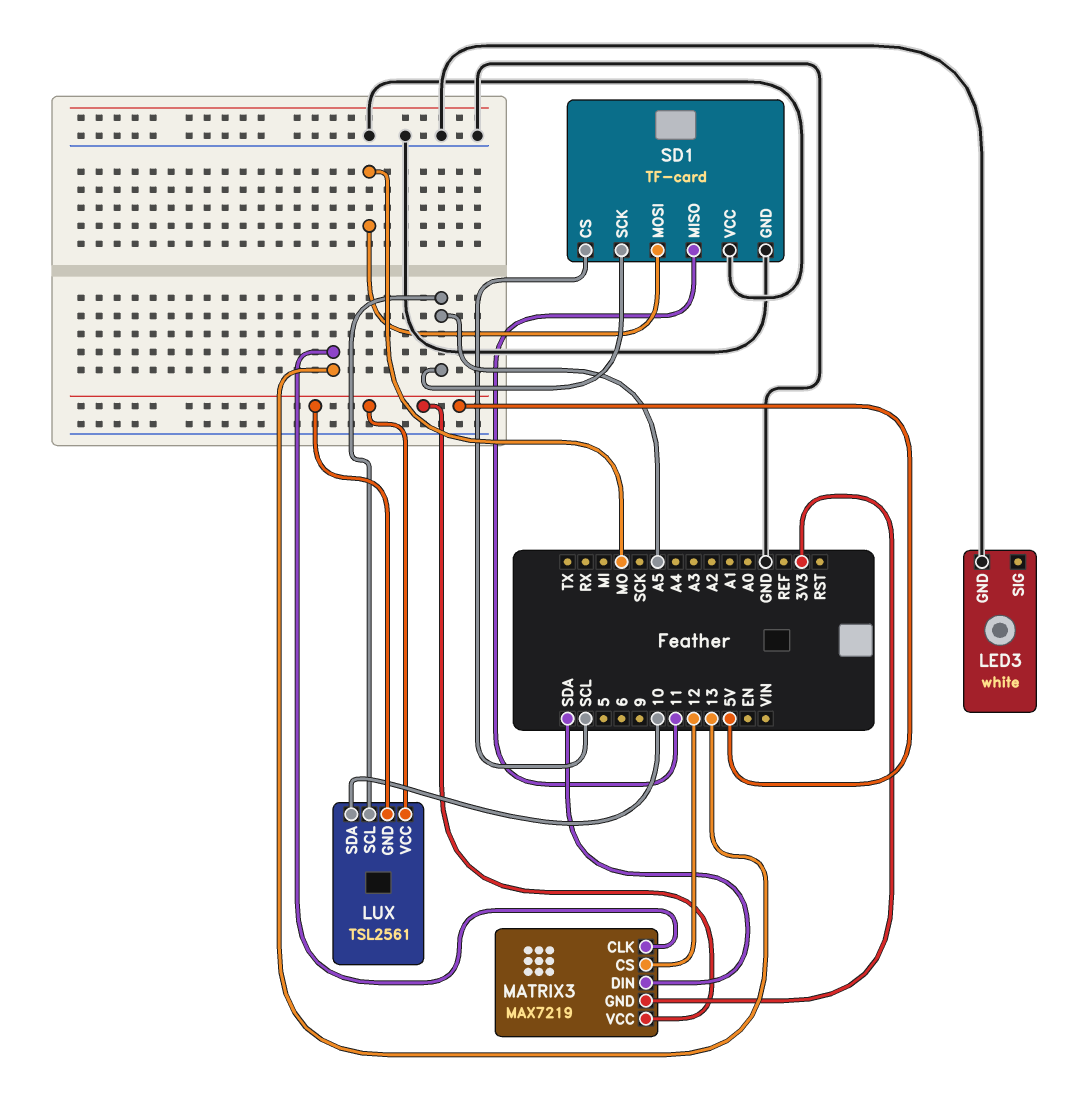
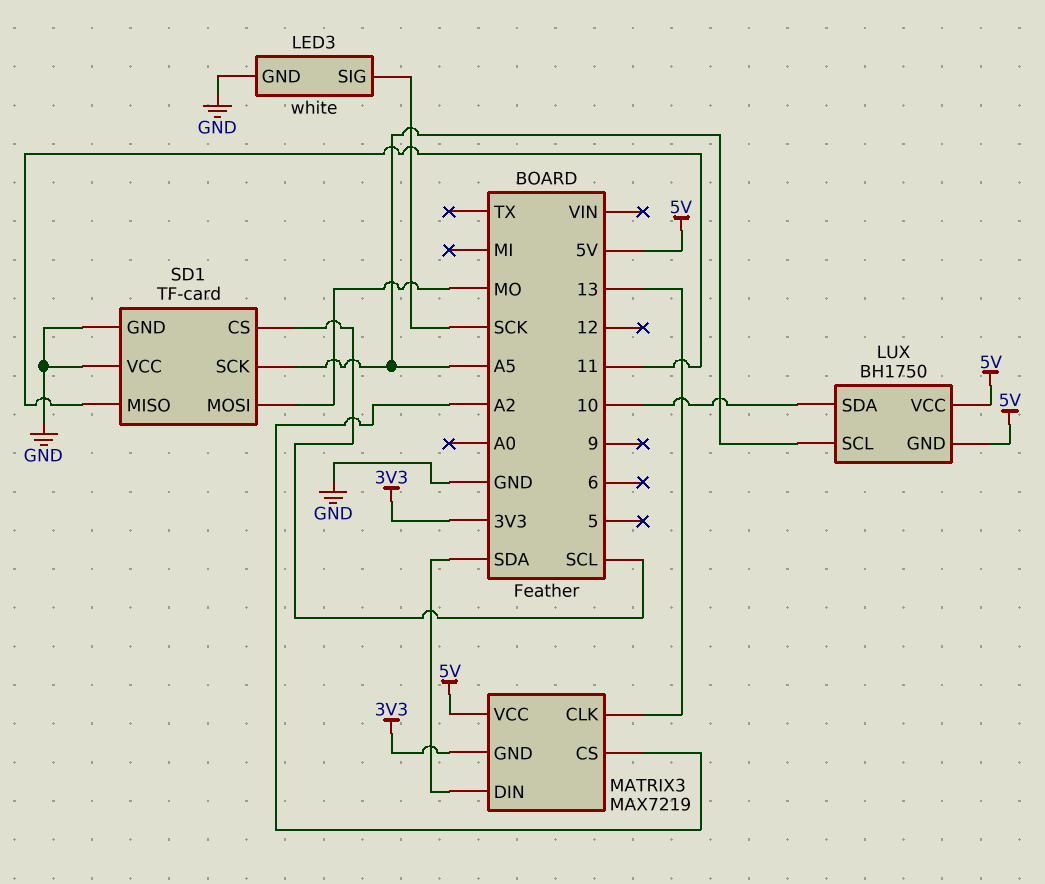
LED3 pin SIG: none -> SCK
LUX: TSL2561 -> BH1750
MATRIX3 pin CS: 12 -> A2

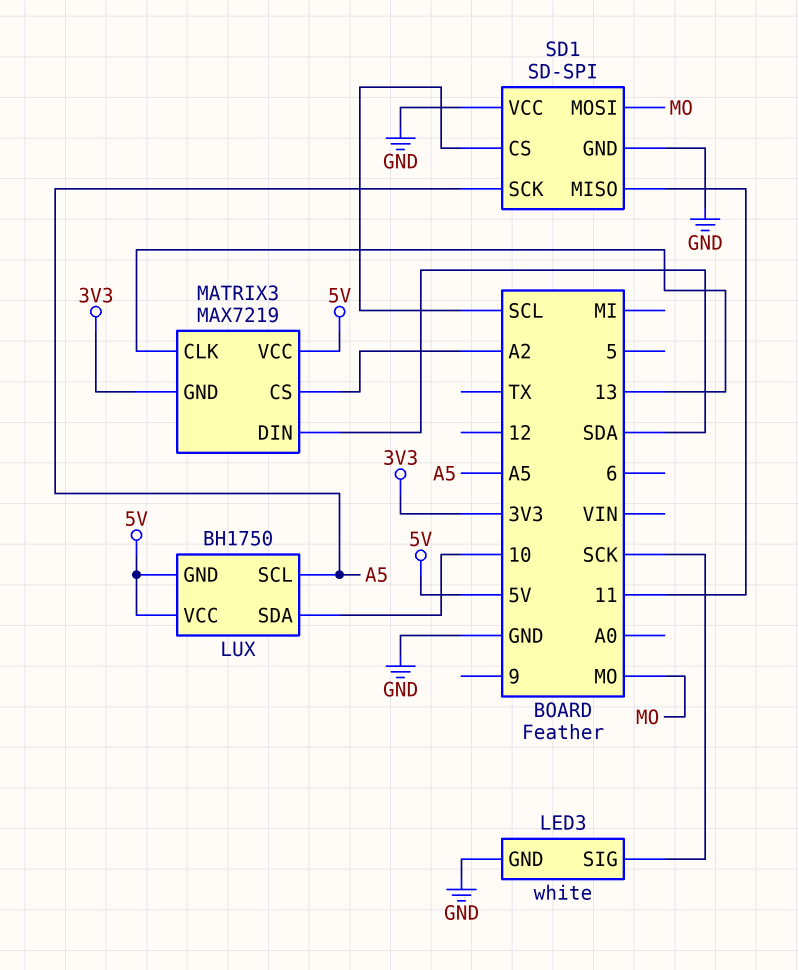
SD1: TF-card -> SD-SPI

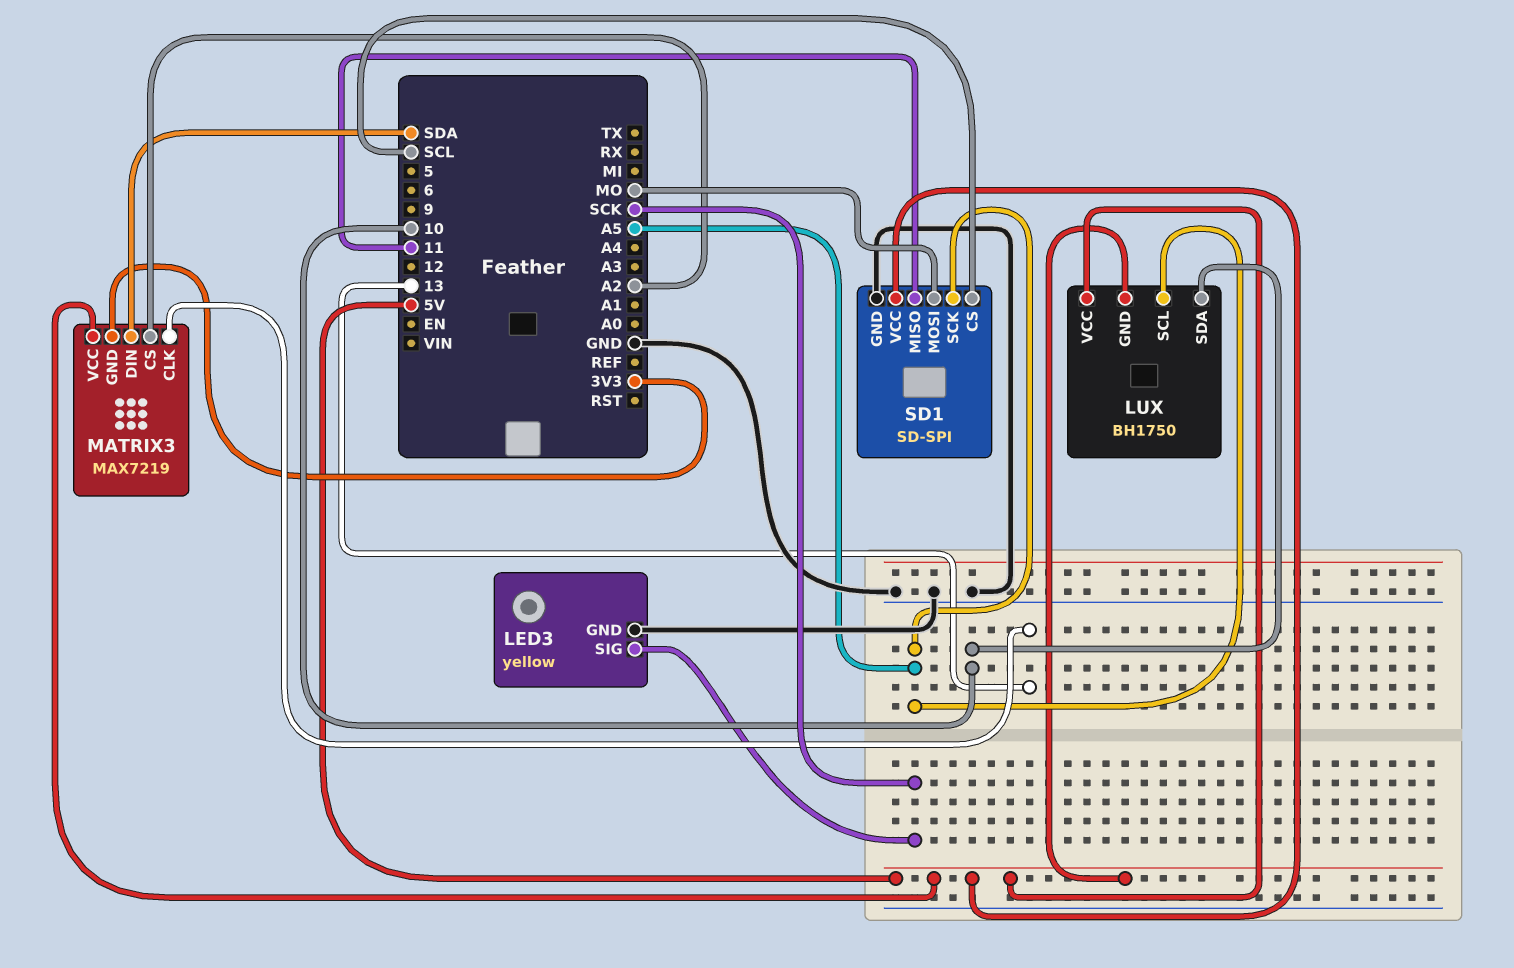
LED3: white -> yellow
SD1 pin VCC: GND -> 5V

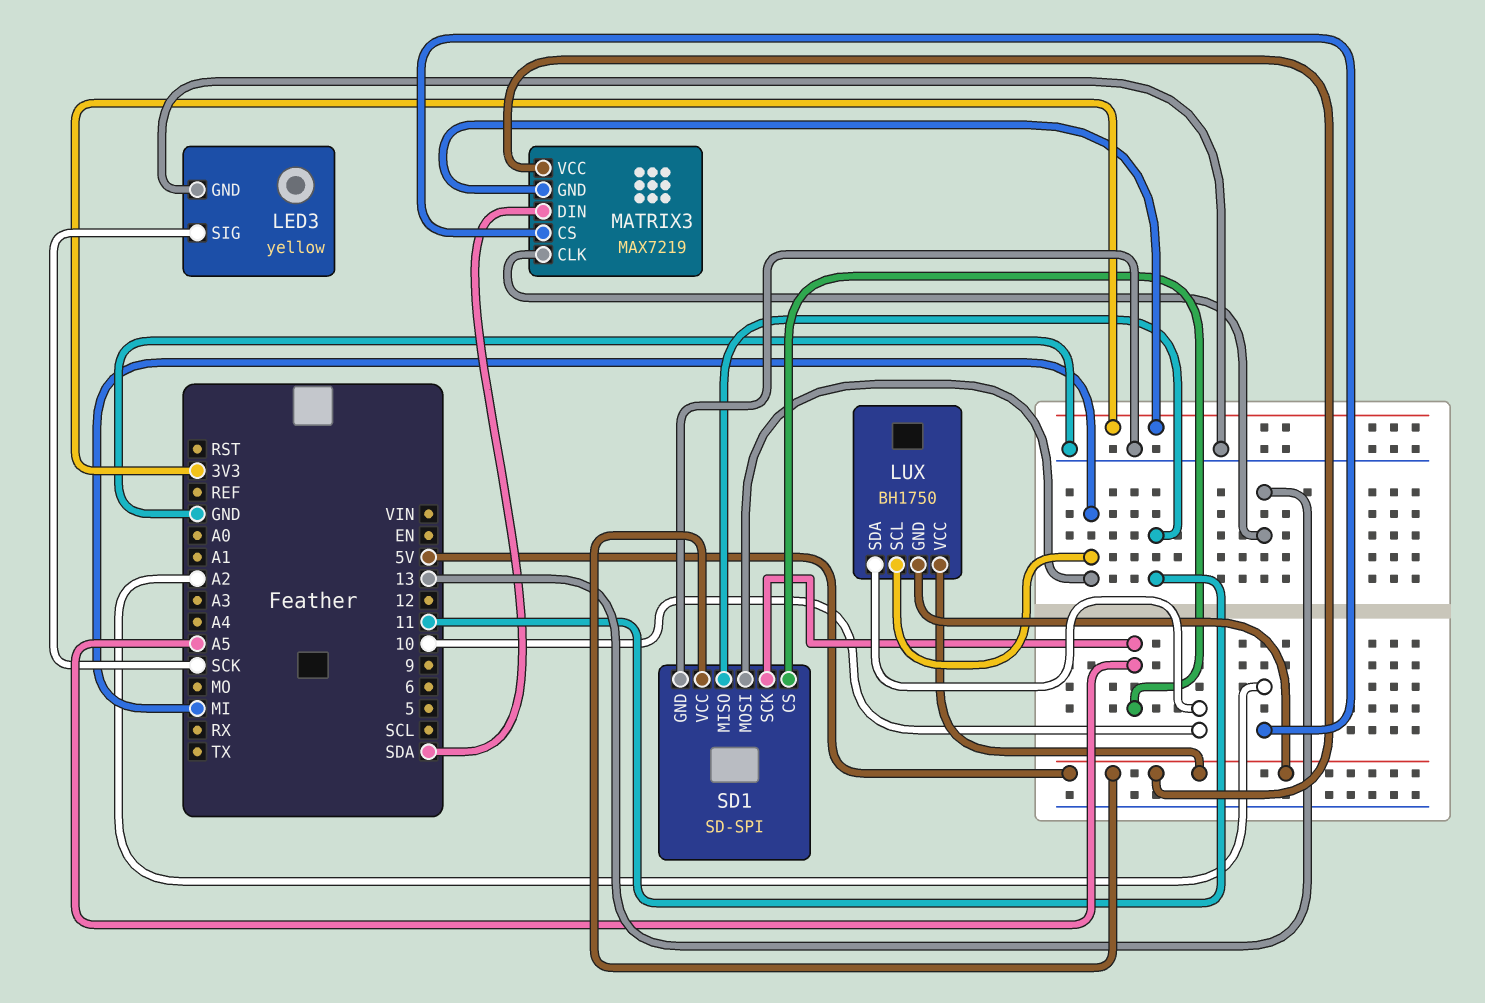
LUX pin SCL: A5 -> MI
SD1 pin CS: SCL -> A5
SD1 pin MOSI: MO -> MI

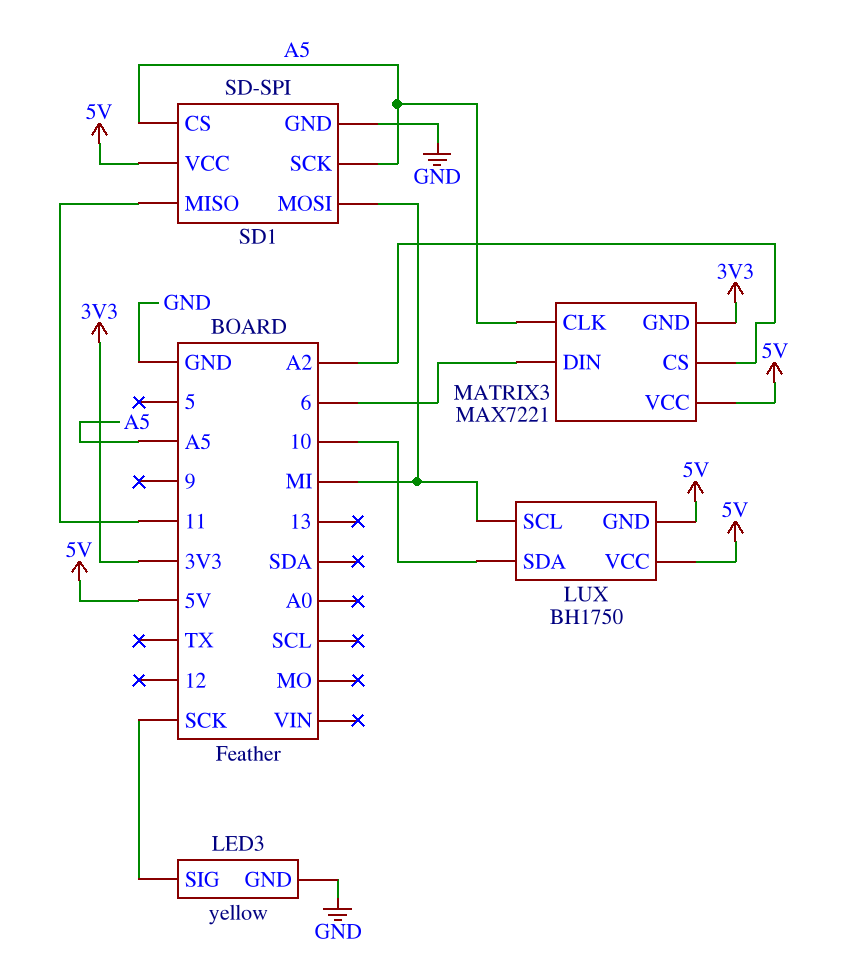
MATRIX3: MAX7219 -> MAX7221
MATRIX3 pin CLK: 13 -> A5
MATRIX3 pin DIN: SDA -> 6

